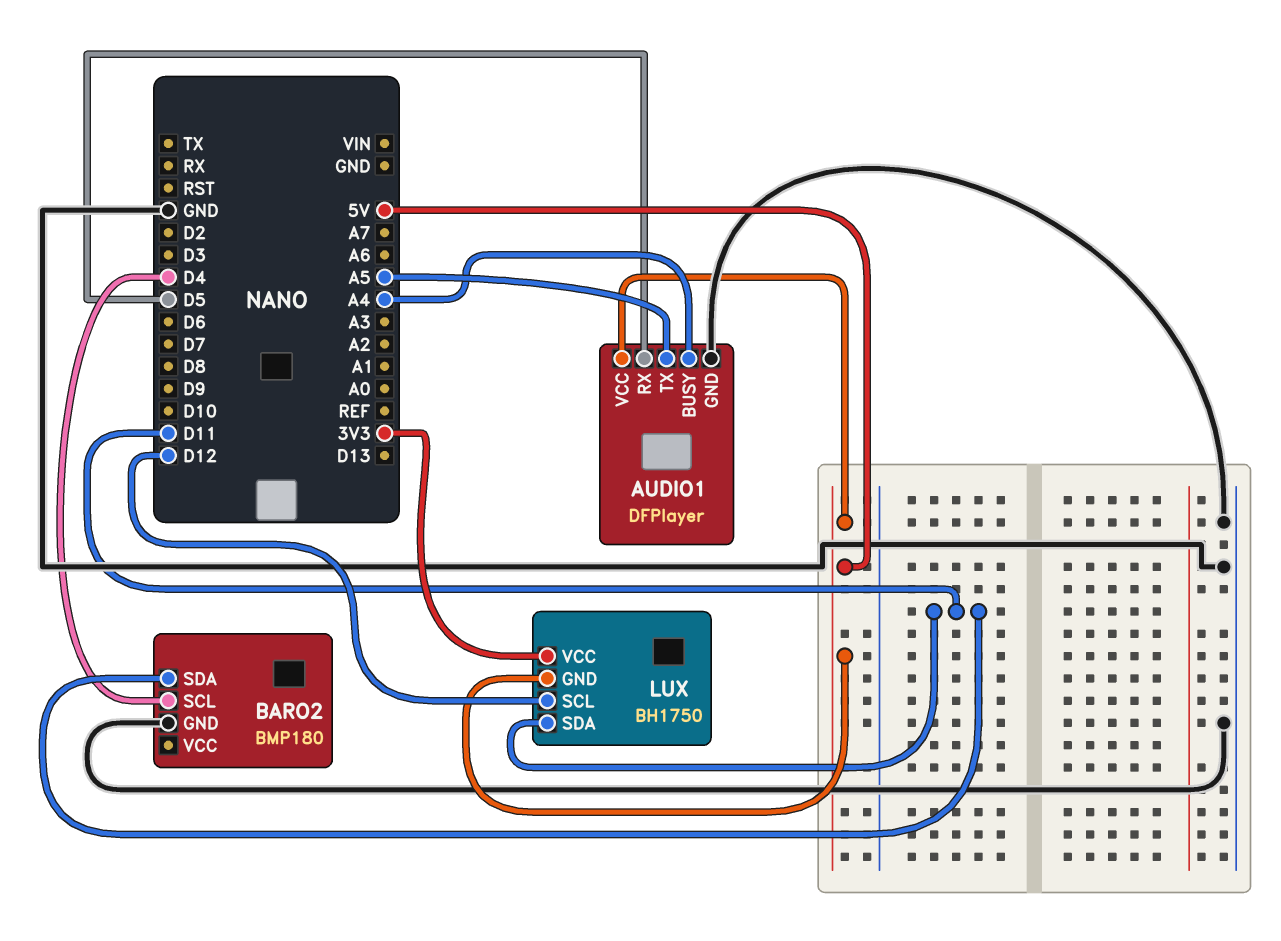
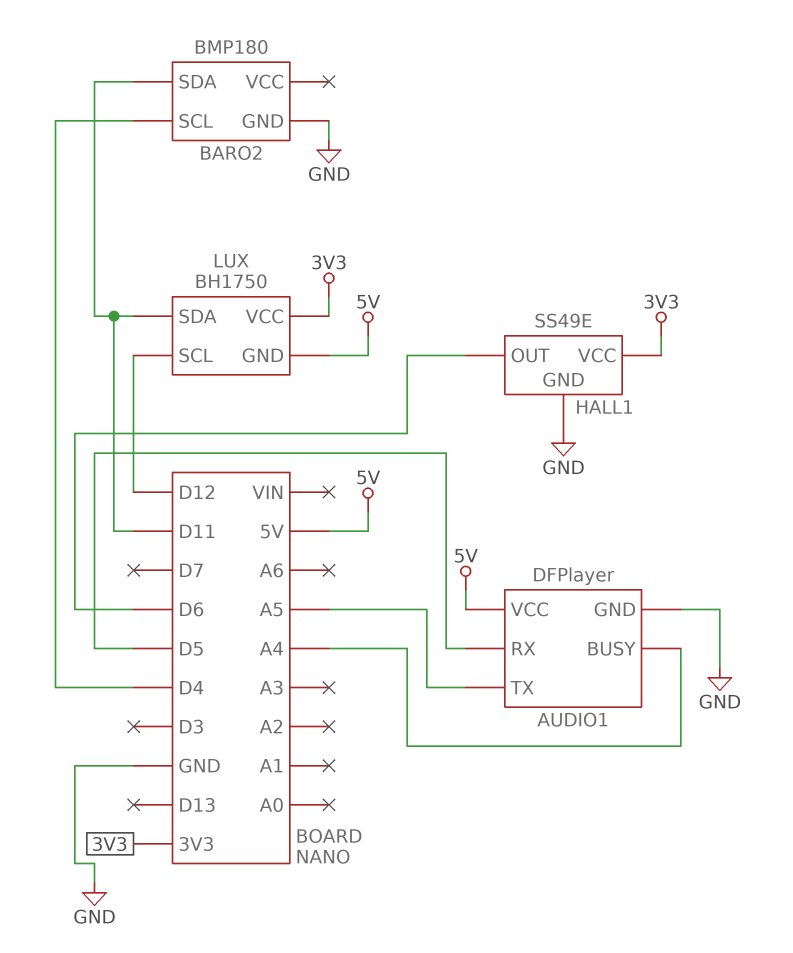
HALL1: none -> SS49E
HALL1 pin GND: none -> GND
HALL1 pin OUT: none -> D6
HALL1 pin VCC: none -> 3V3

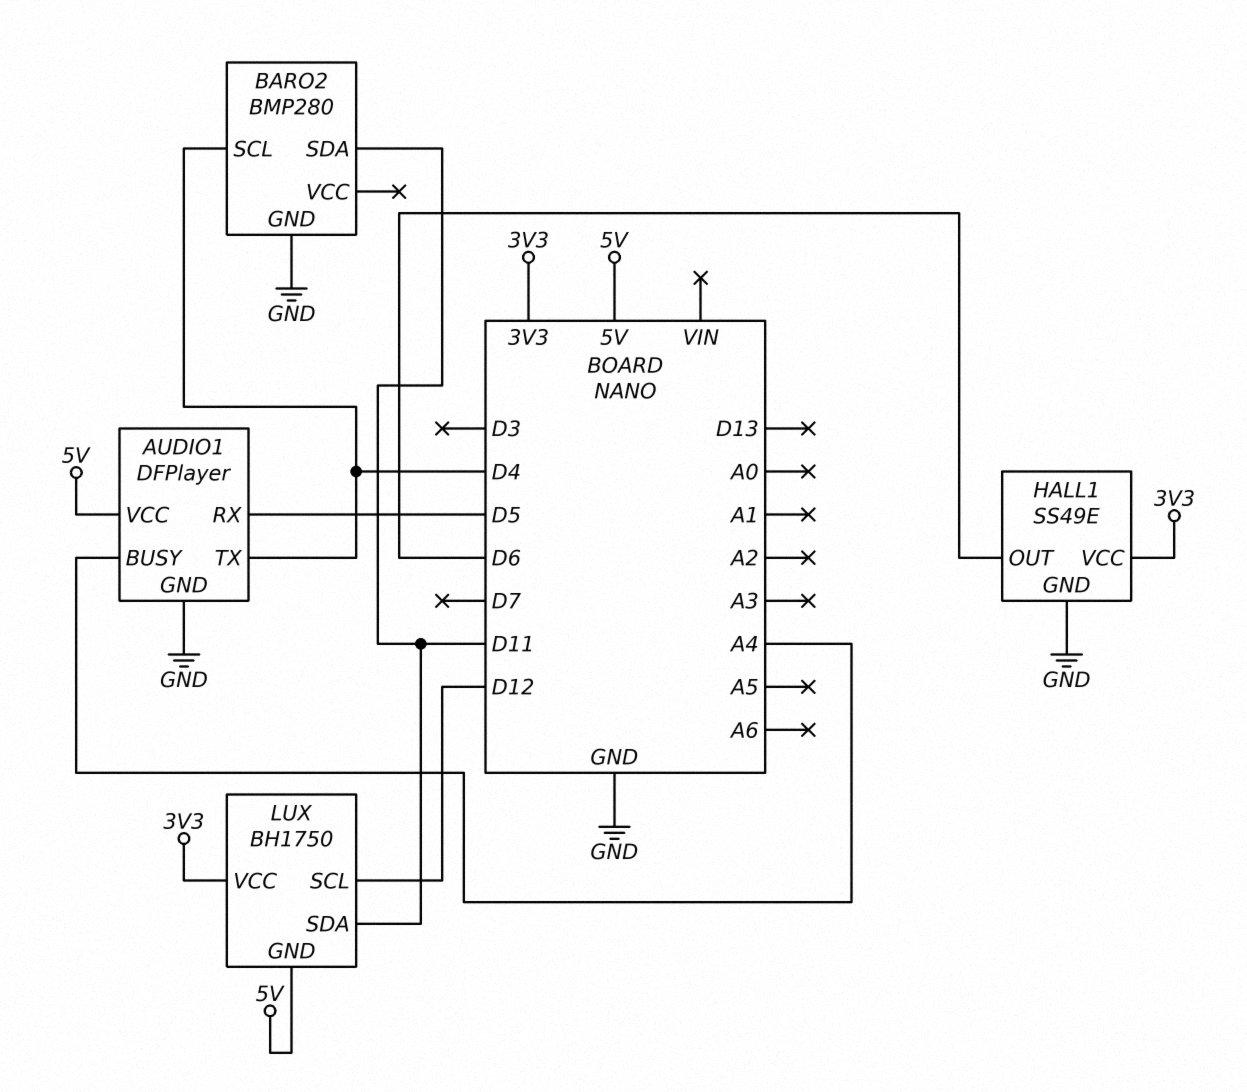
AUDIO1 pin TX: A5 -> D4
BARO2: BMP180 -> BMP280

